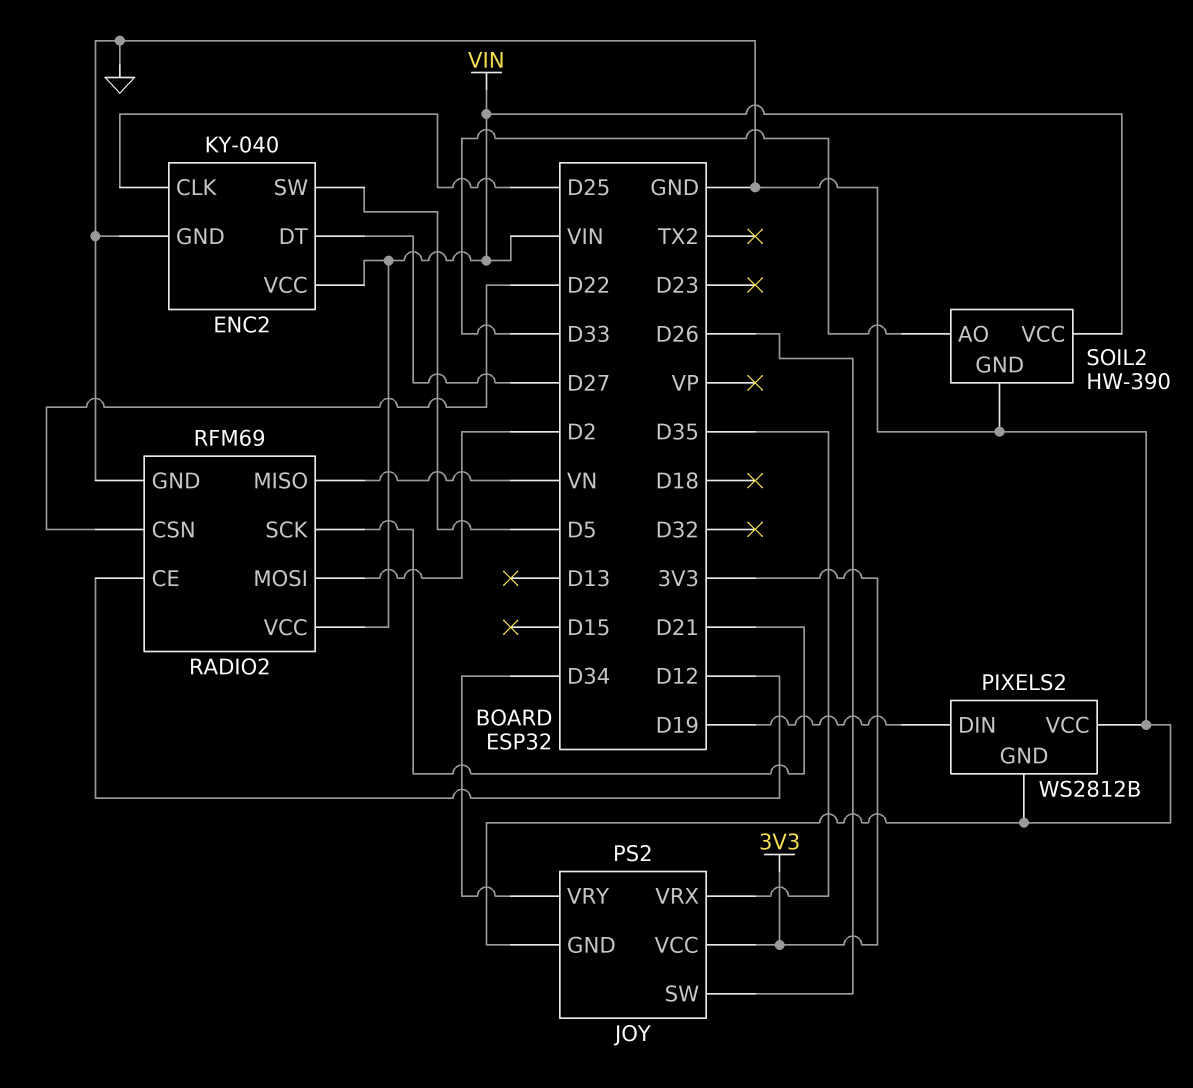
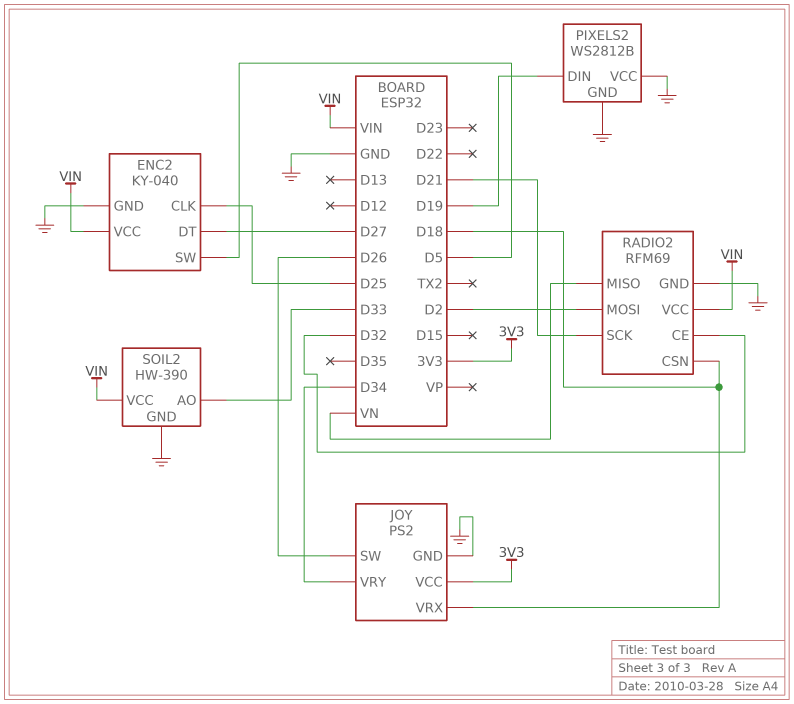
JOY pin VRX: D35 -> D18
RADIO2 pin CE: D12 -> D32
RADIO2 pin CSN: D22 -> D18

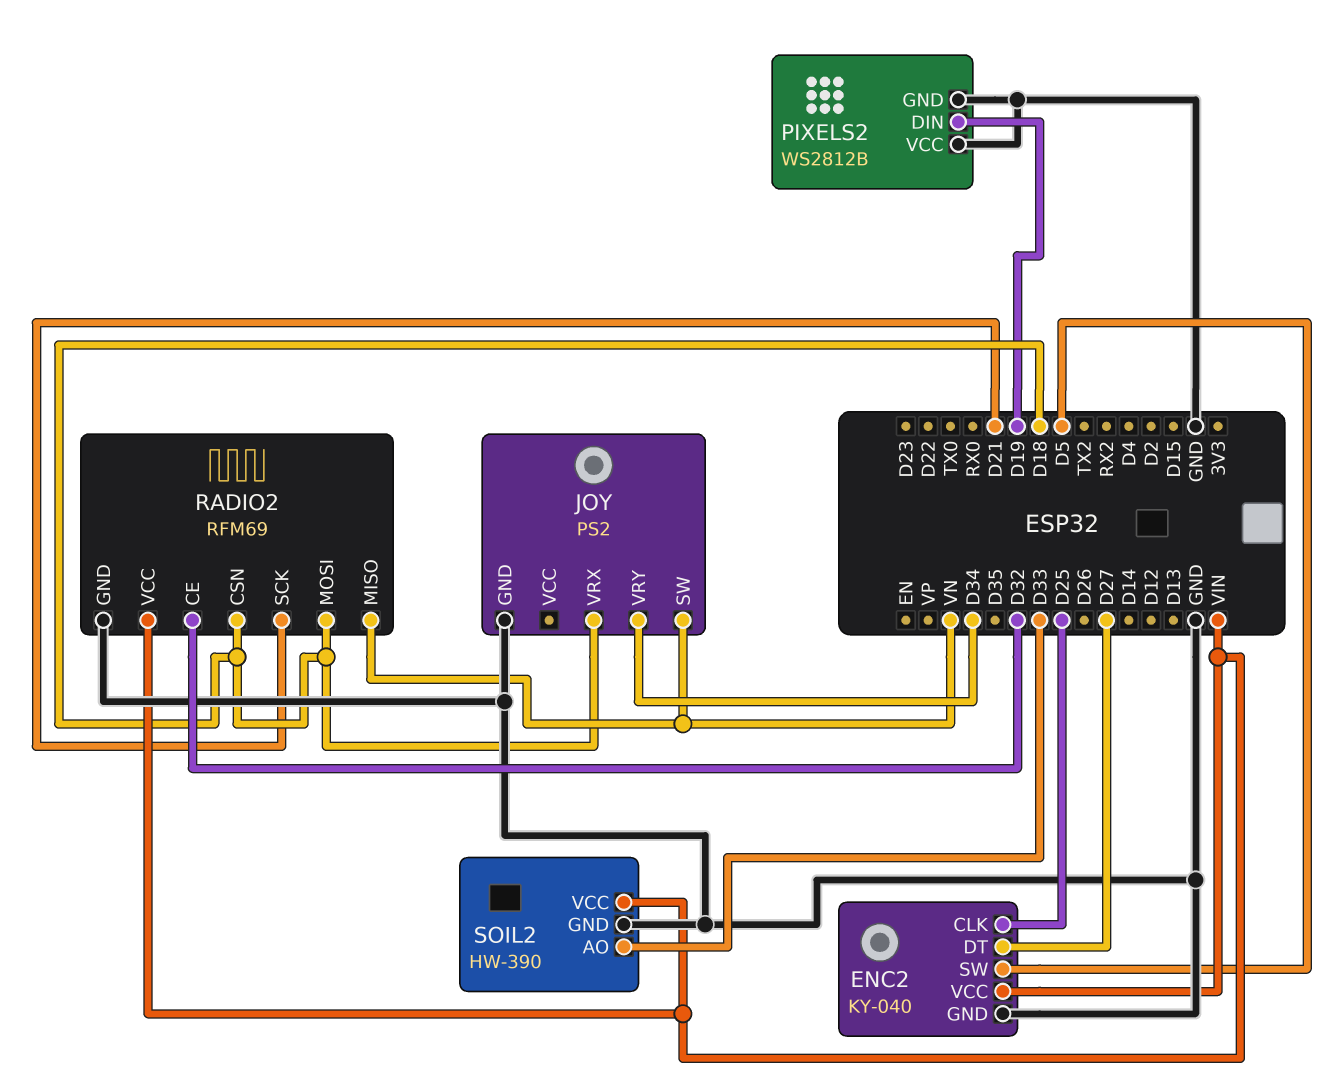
JOY pin SW: D26 -> VN
JOY pin VCC: 3V3 -> none
RADIO2 pin MOSI: D2 -> D18

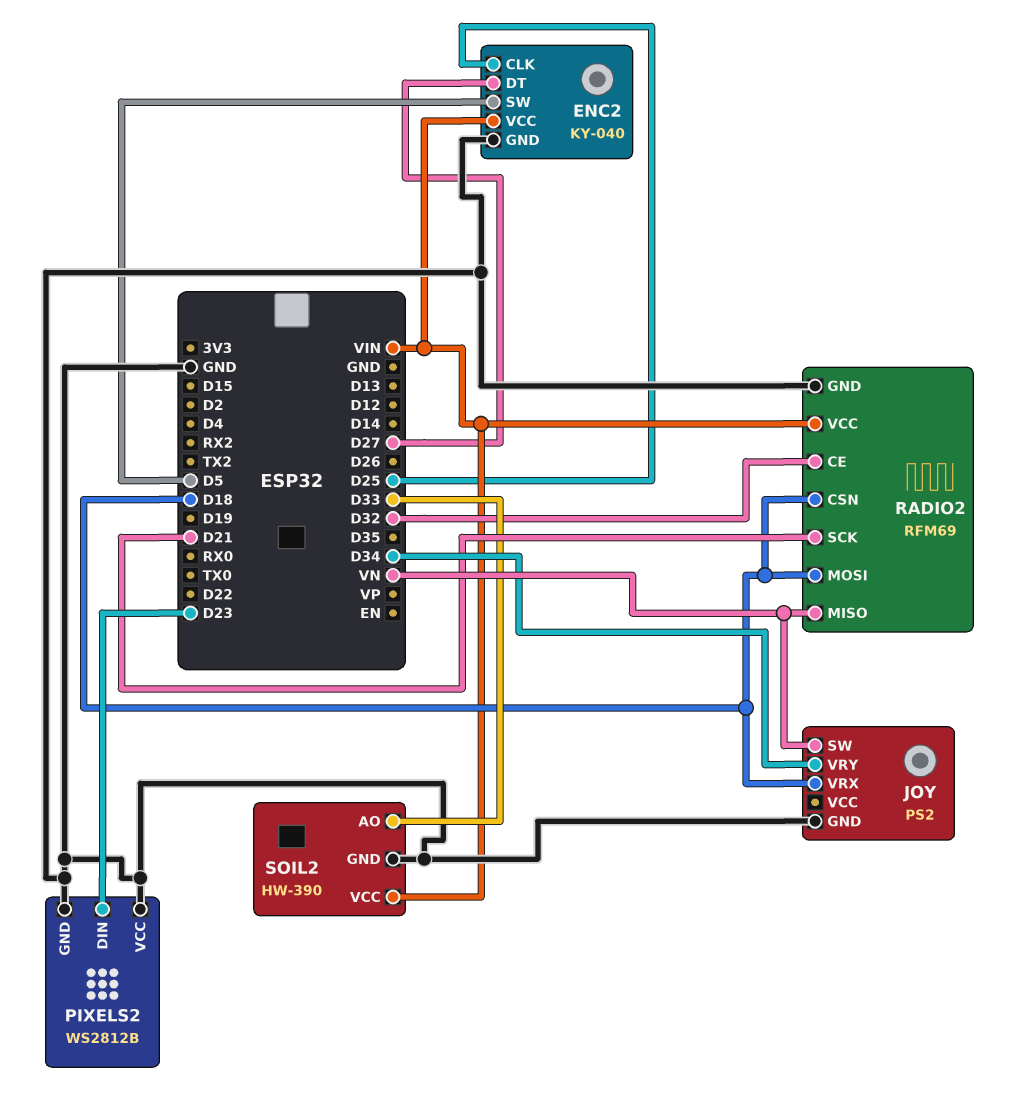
PIXELS2 pin DIN: D19 -> D23

